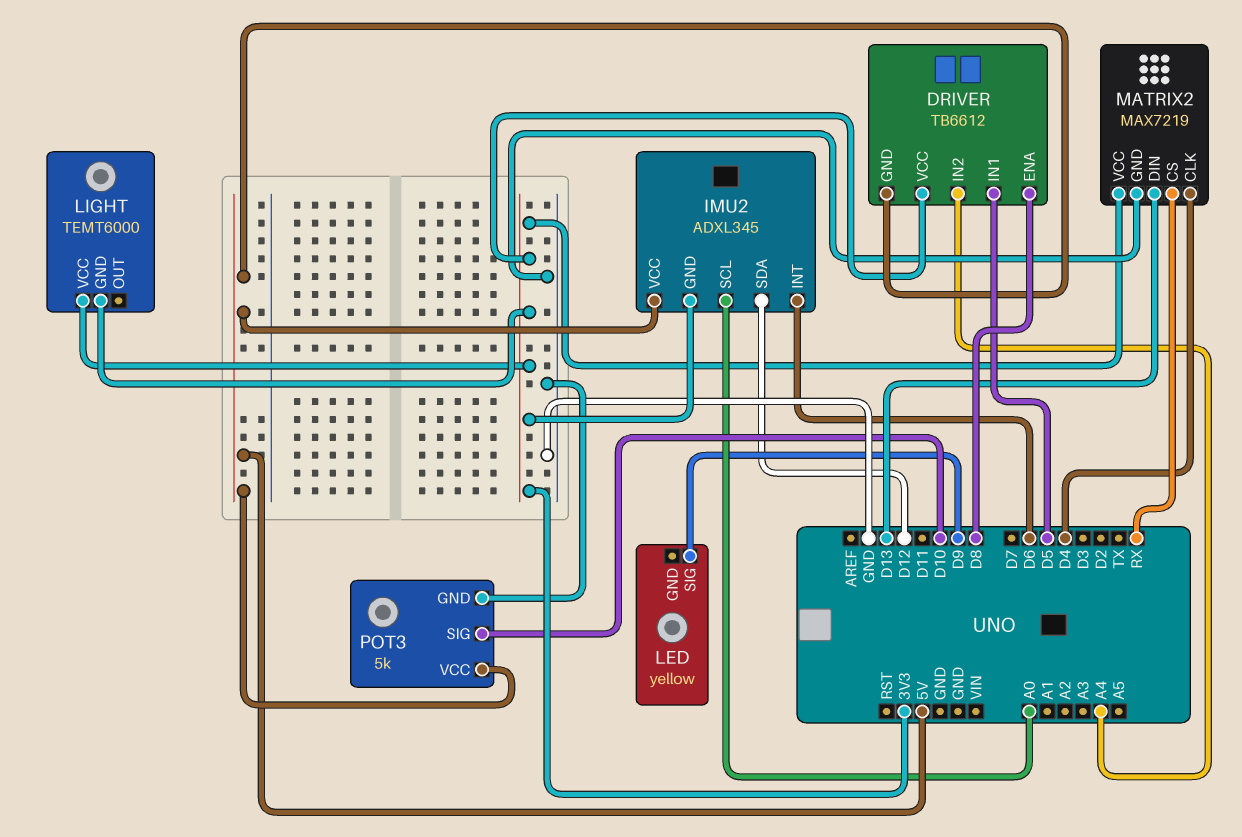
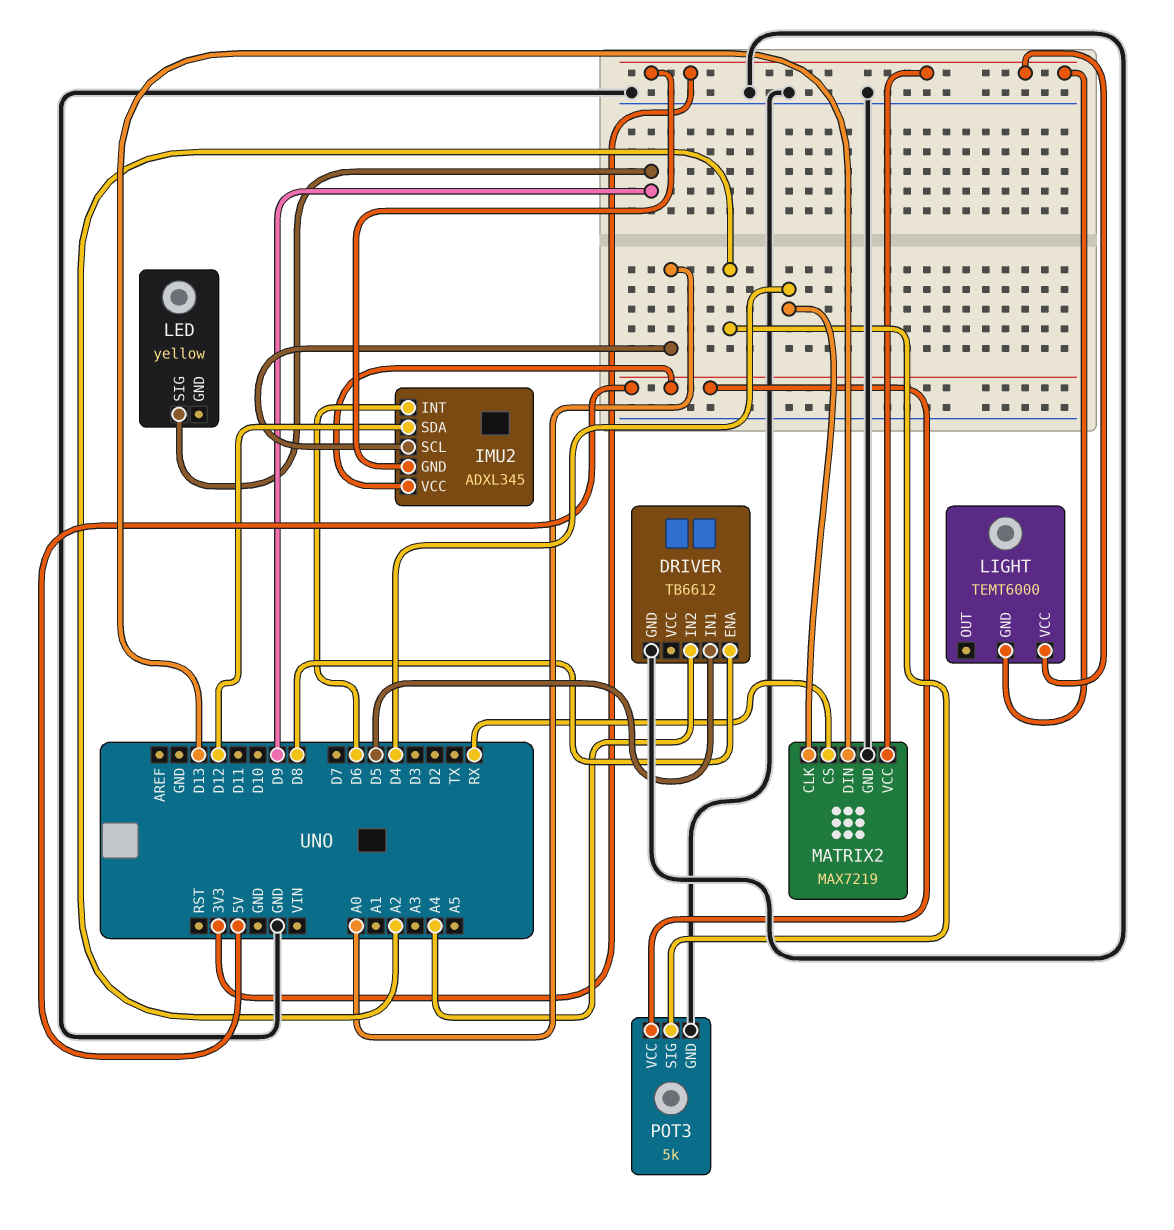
DRIVER pin GND: 5V -> GND
DRIVER pin VCC: 3V3 -> none
POT3 pin SIG: D10 -> A2

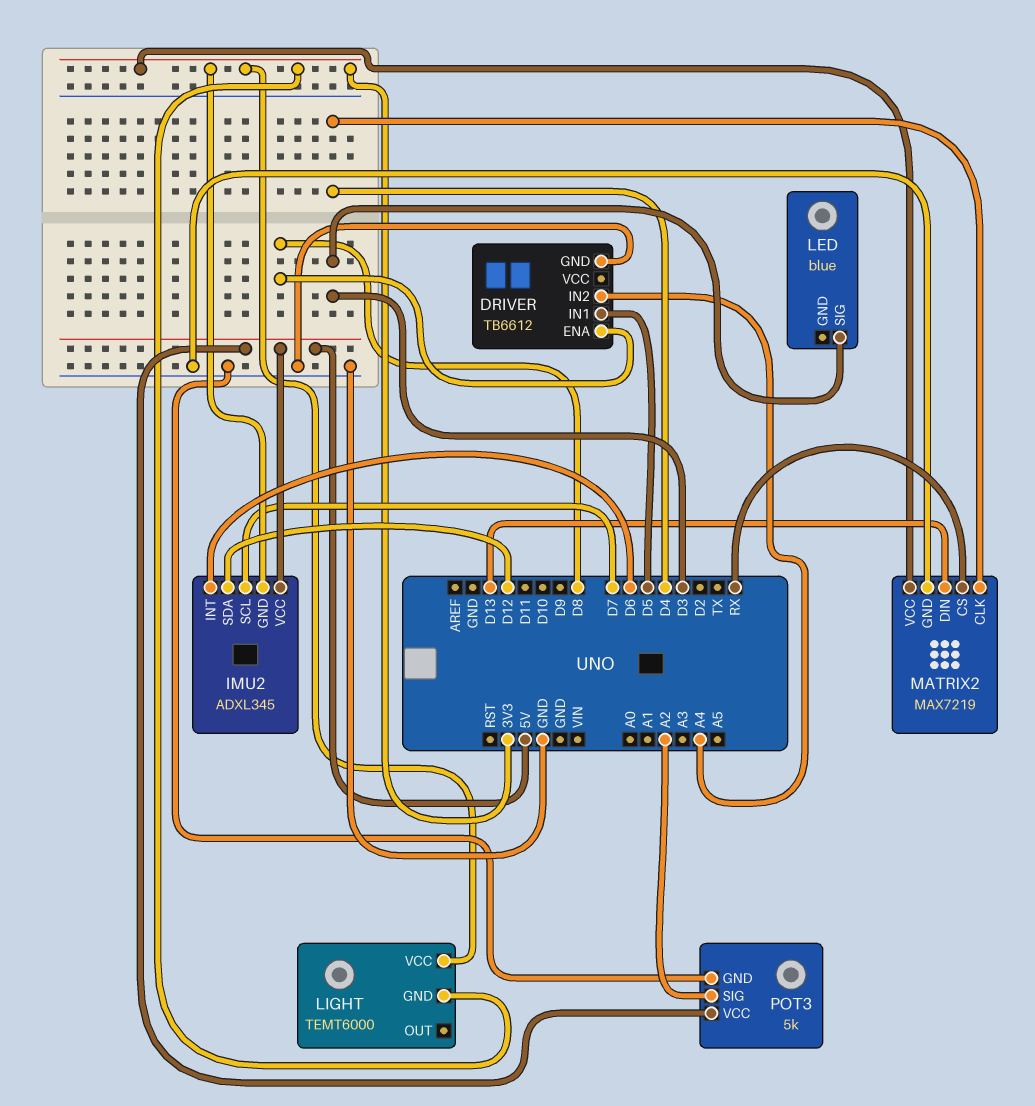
IMU2 pin SCL: A0 -> D7
LED: yellow -> blue
LED pin SIG: D9 -> D3

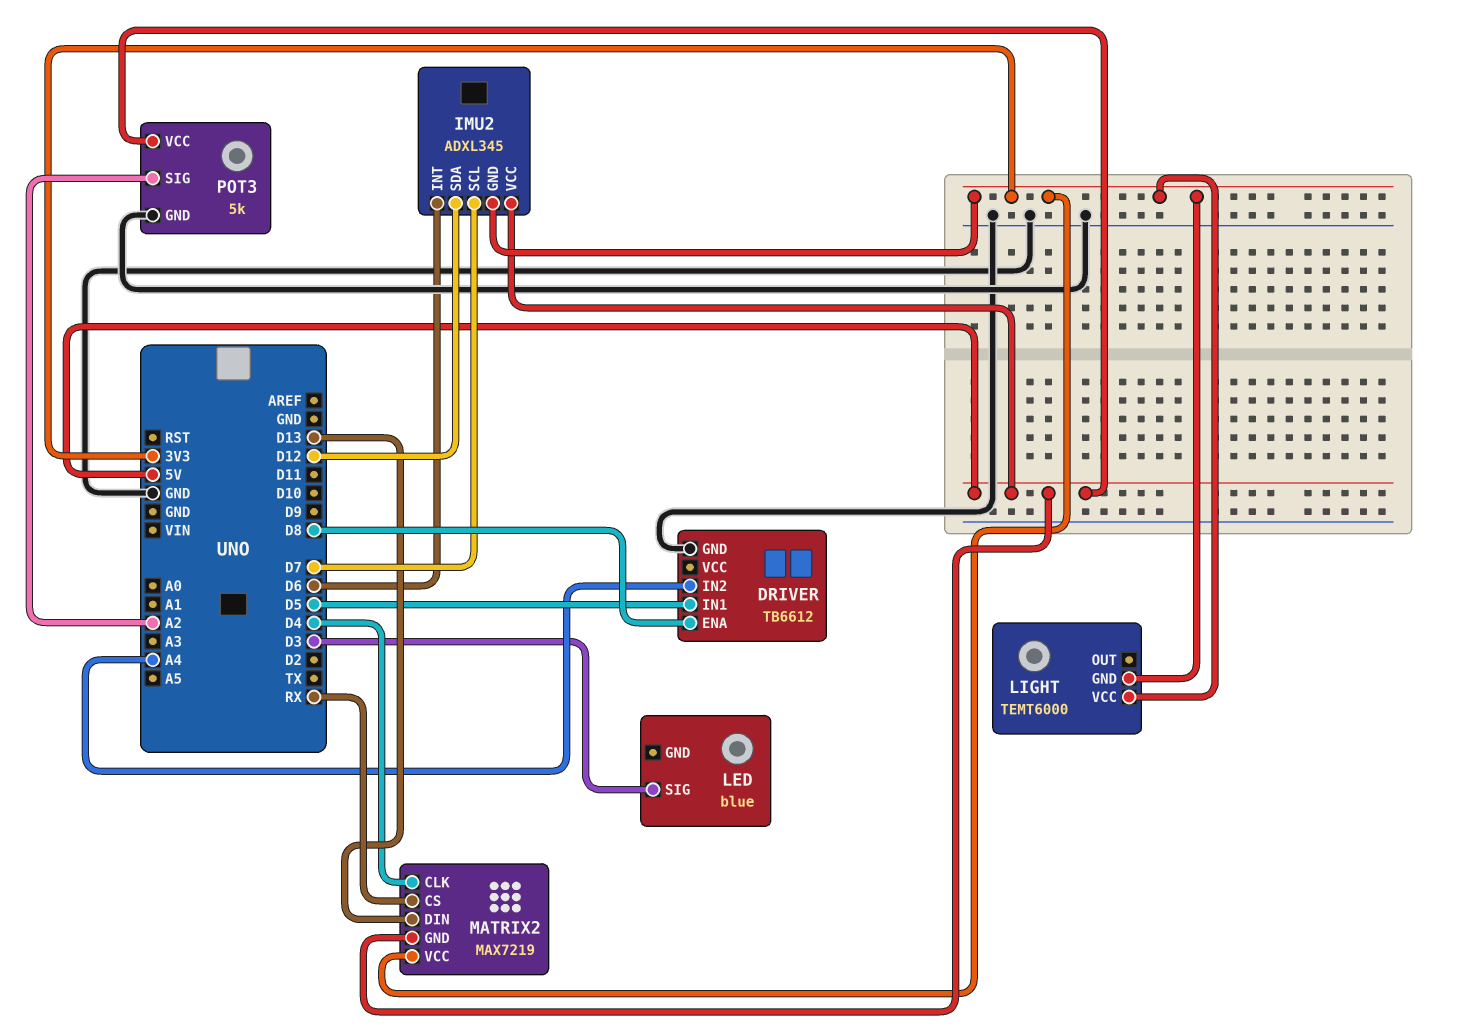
MATRIX2 pin GND: GND -> 5V

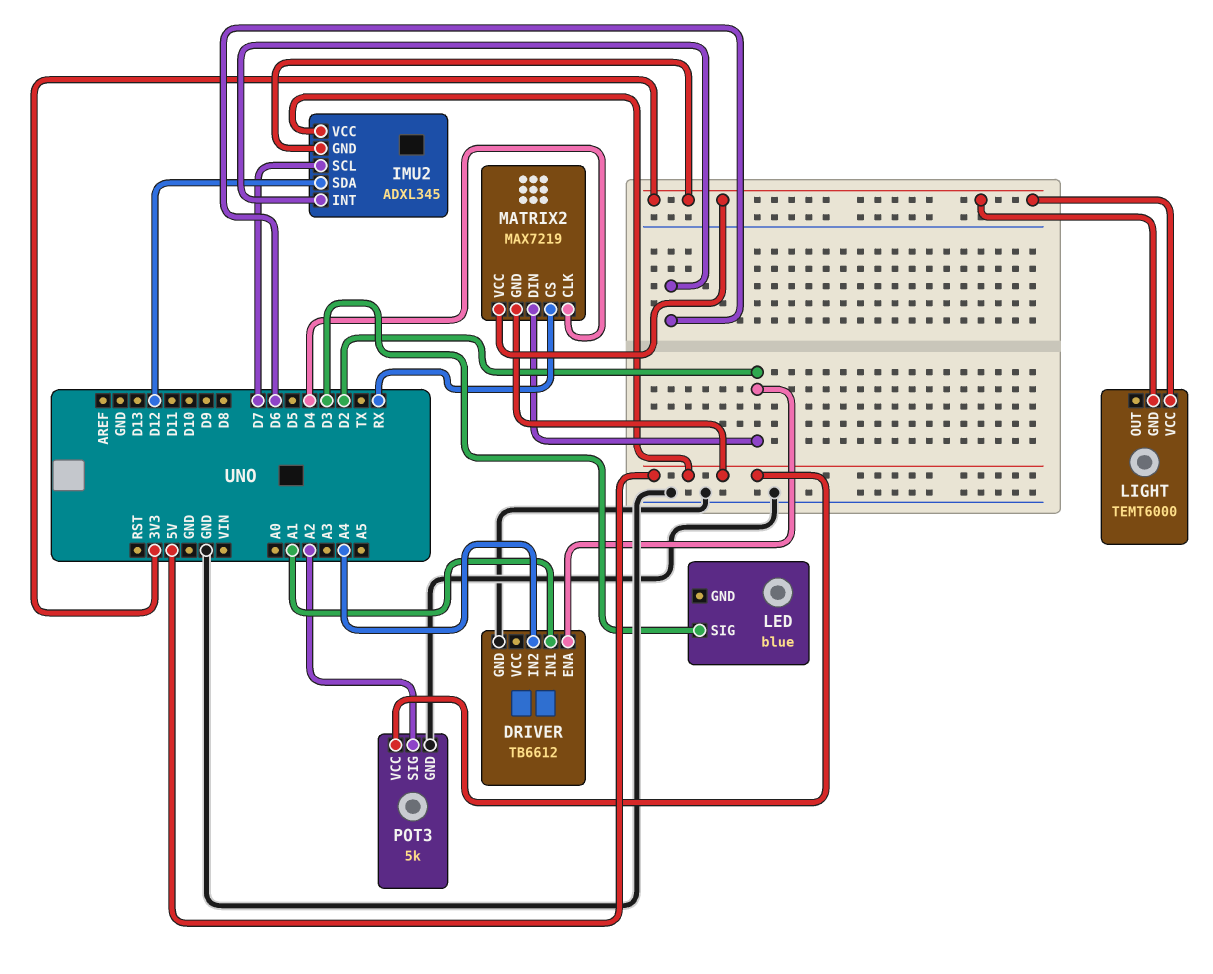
DRIVER pin ENA: D8 -> D2
DRIVER pin IN1: D5 -> A1
MATRIX2 pin DIN: D13 -> D2

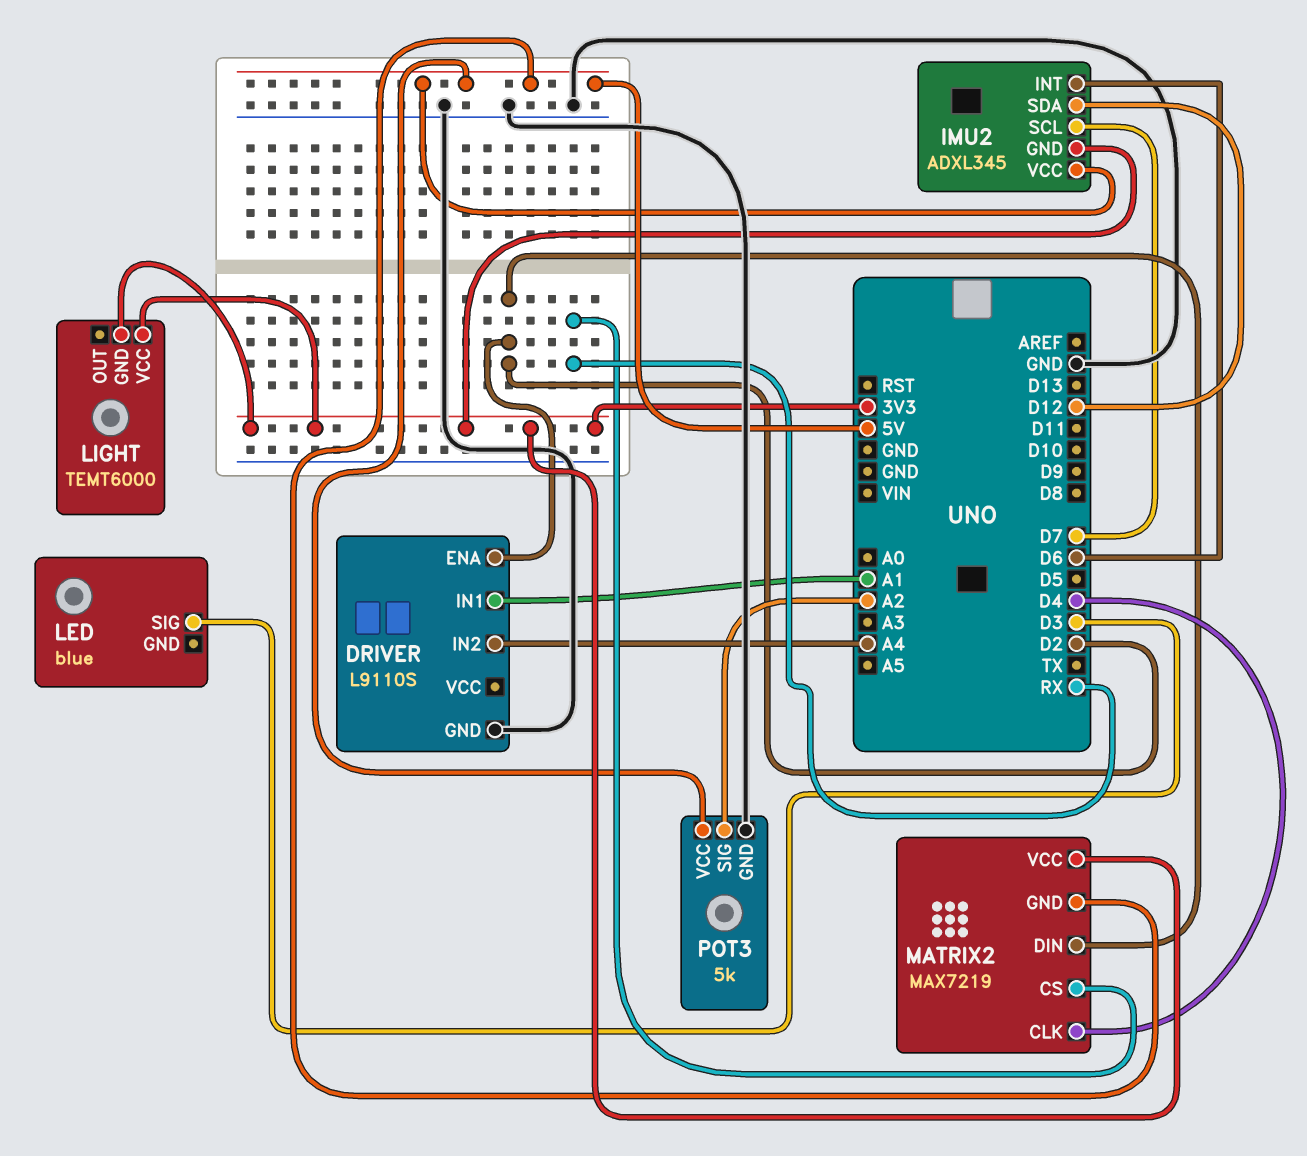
DRIVER: TB6612 -> L9110S

